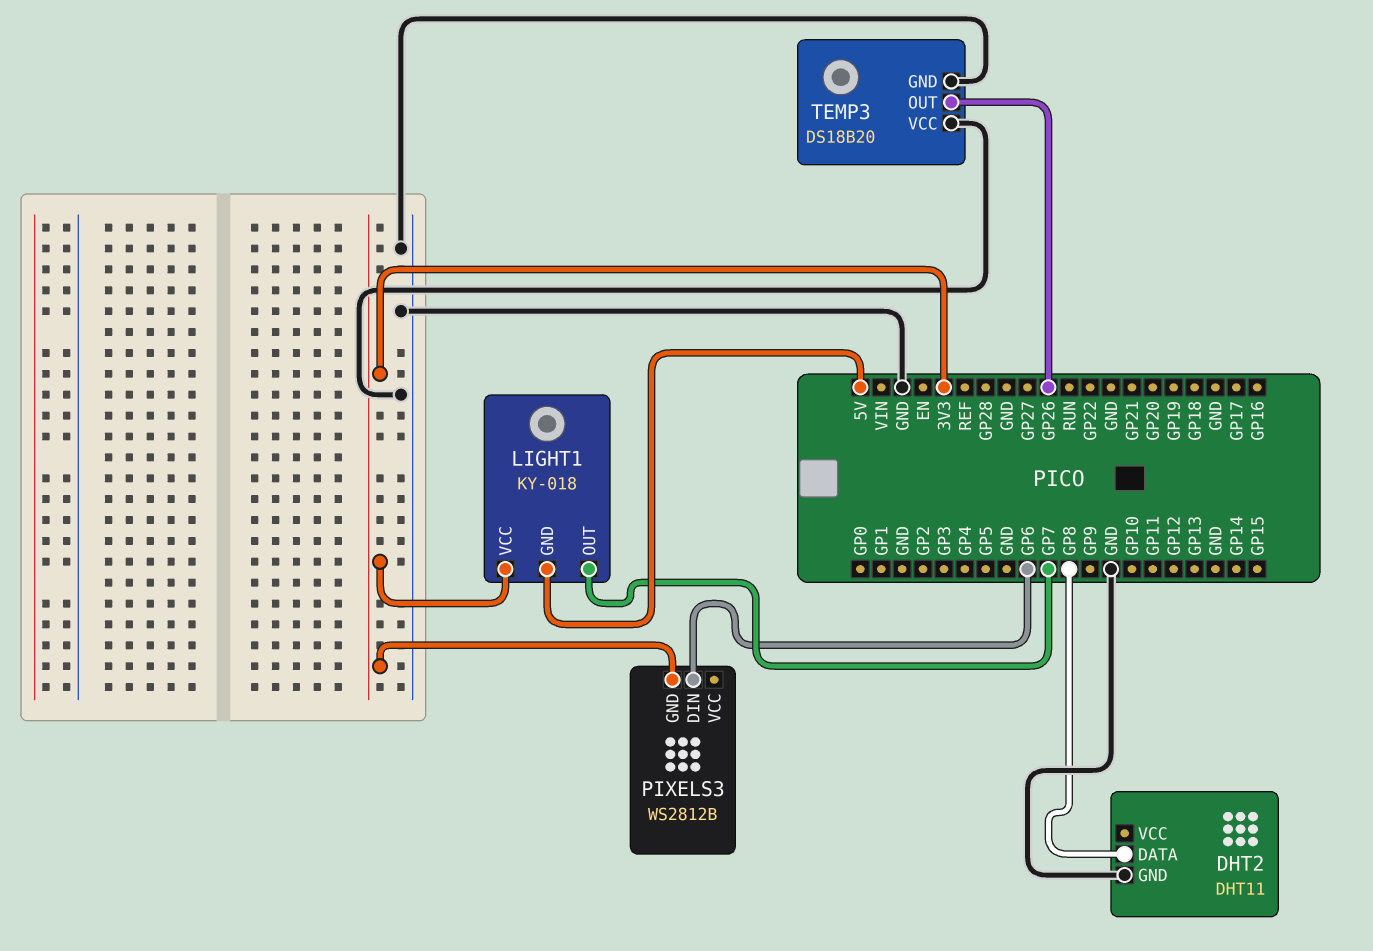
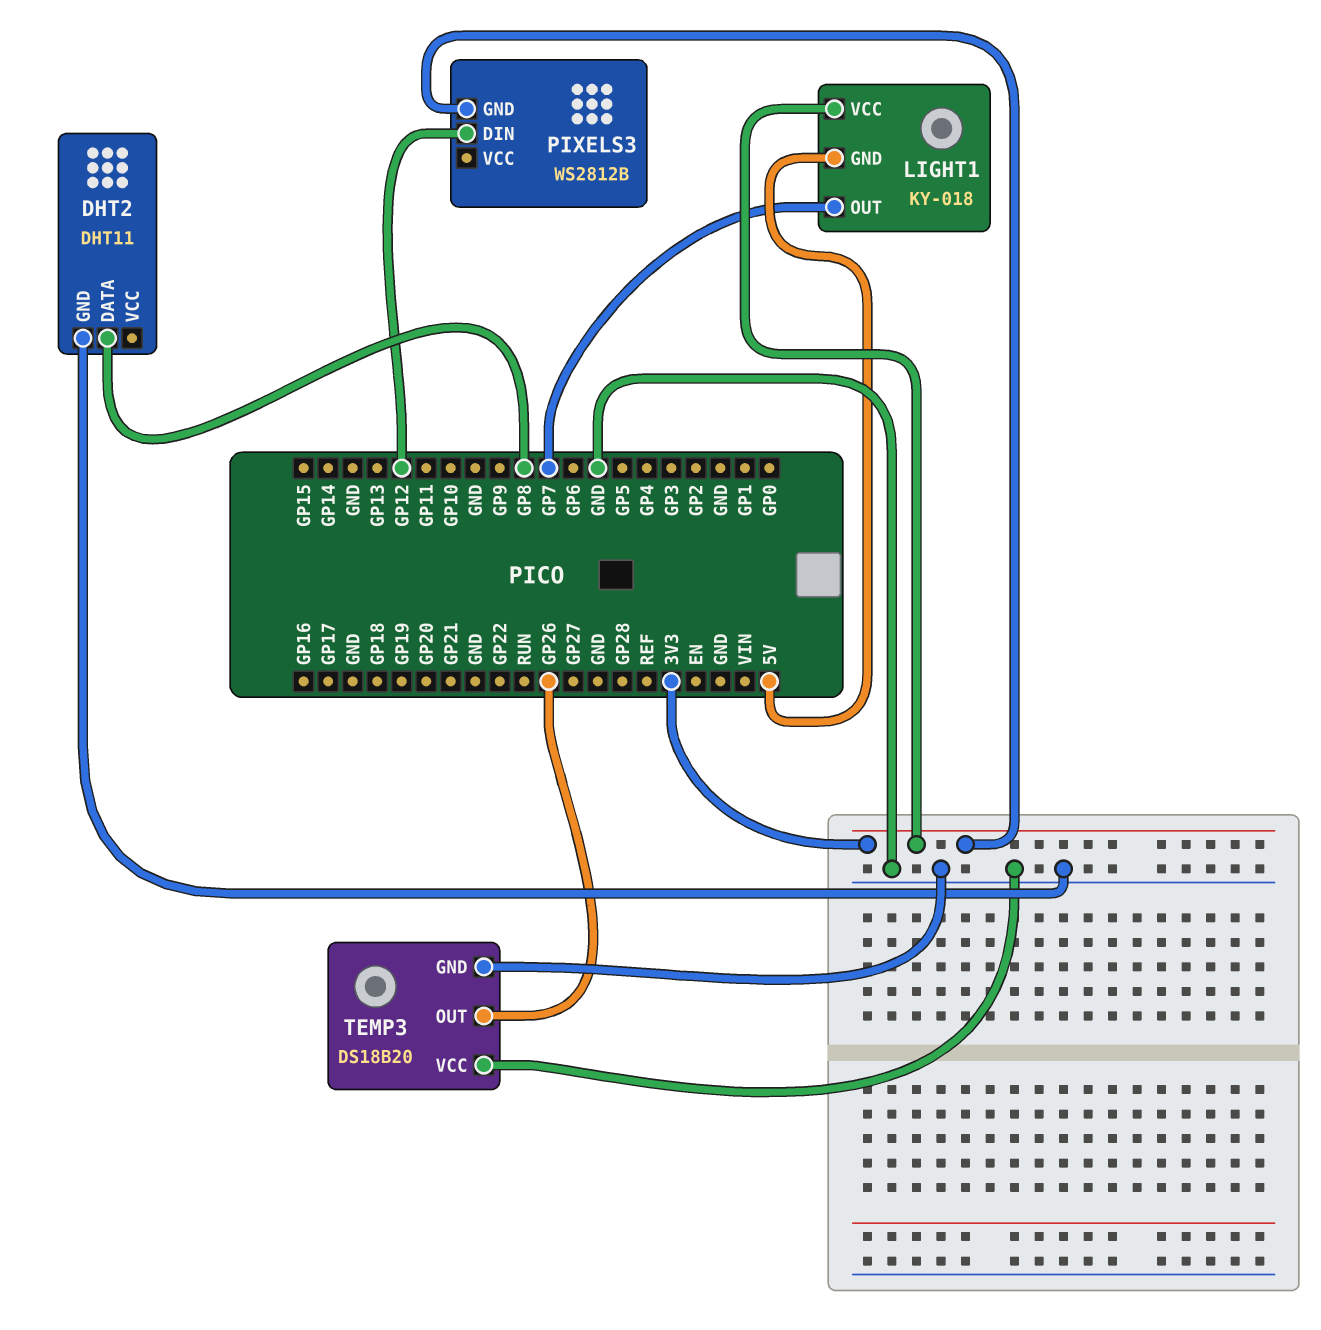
PIXELS3 pin DIN: GP6 -> GP12

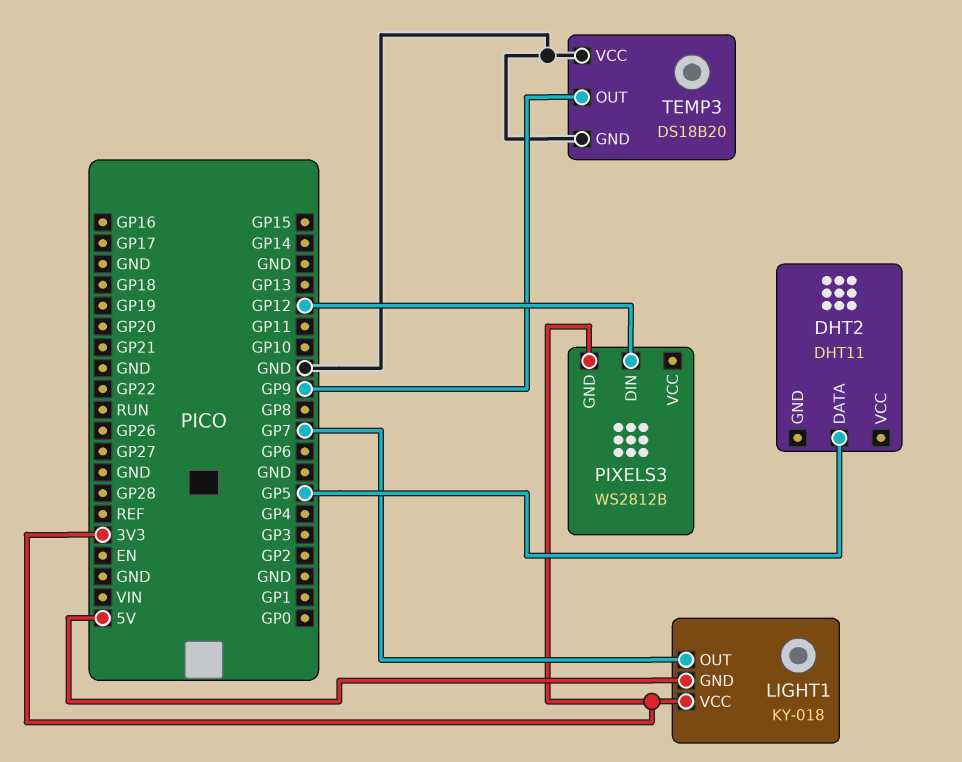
DHT2 pin DATA: GP8 -> GP5
DHT2 pin GND: GND -> none
TEMP3 pin OUT: GP26 -> GP9

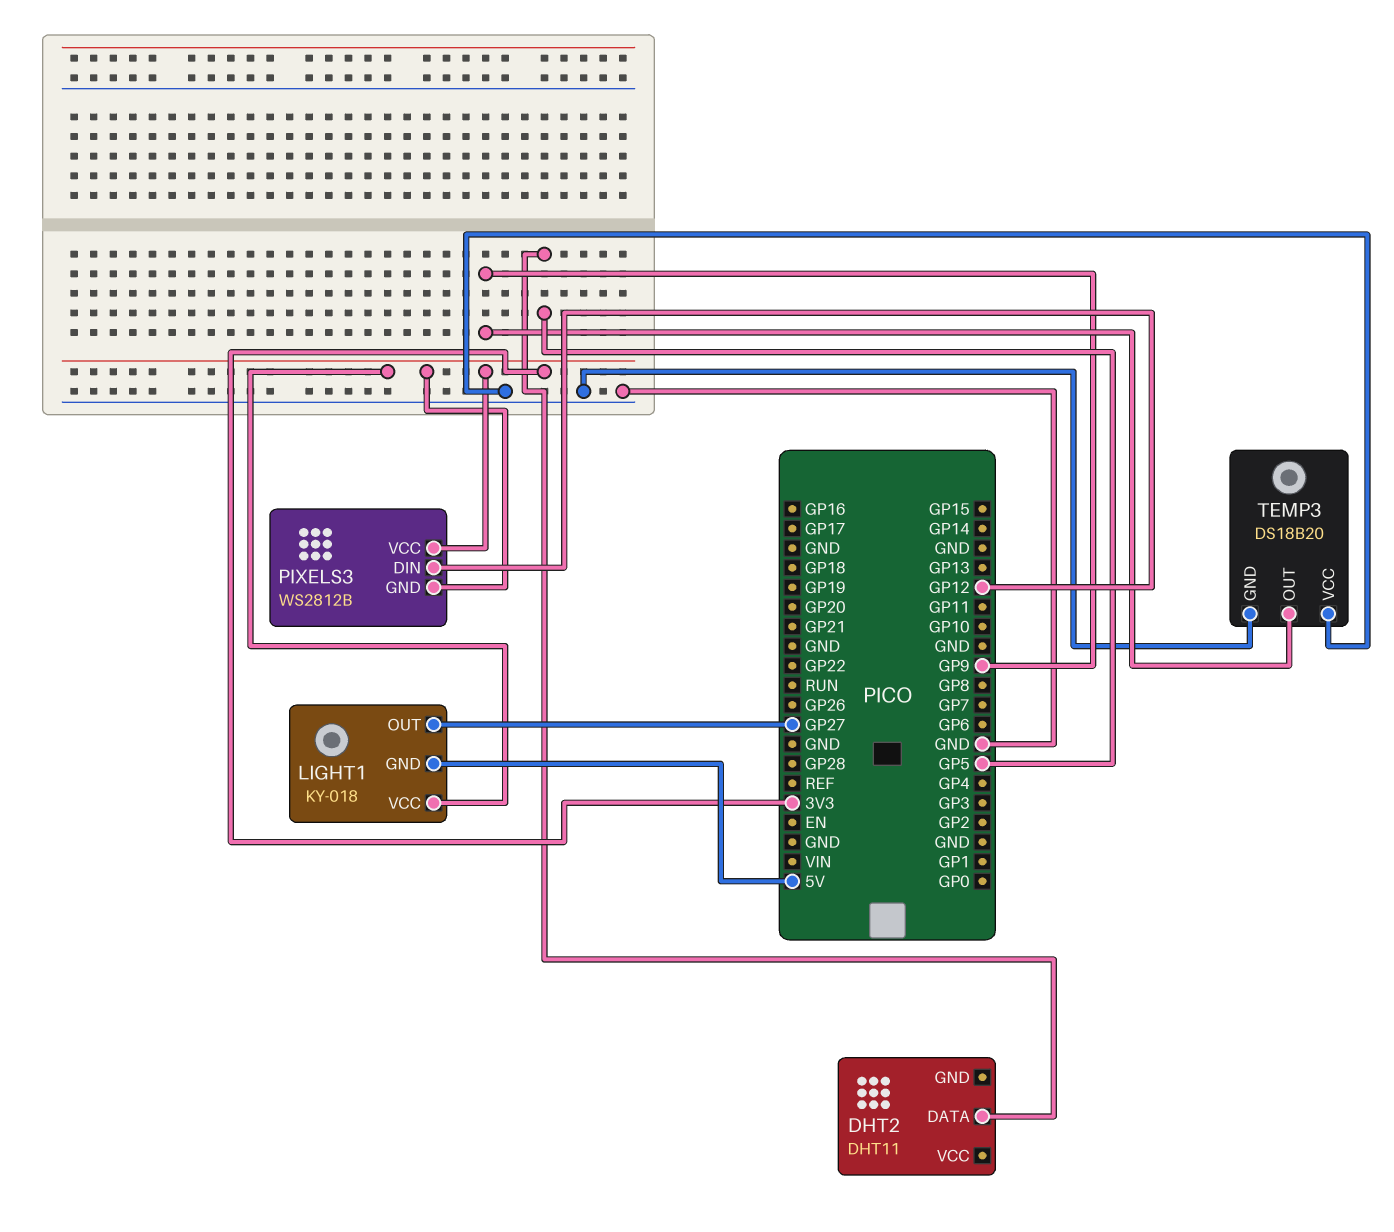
LIGHT1 pin OUT: GP7 -> GP27
PIXELS3 pin VCC: none -> 3V3

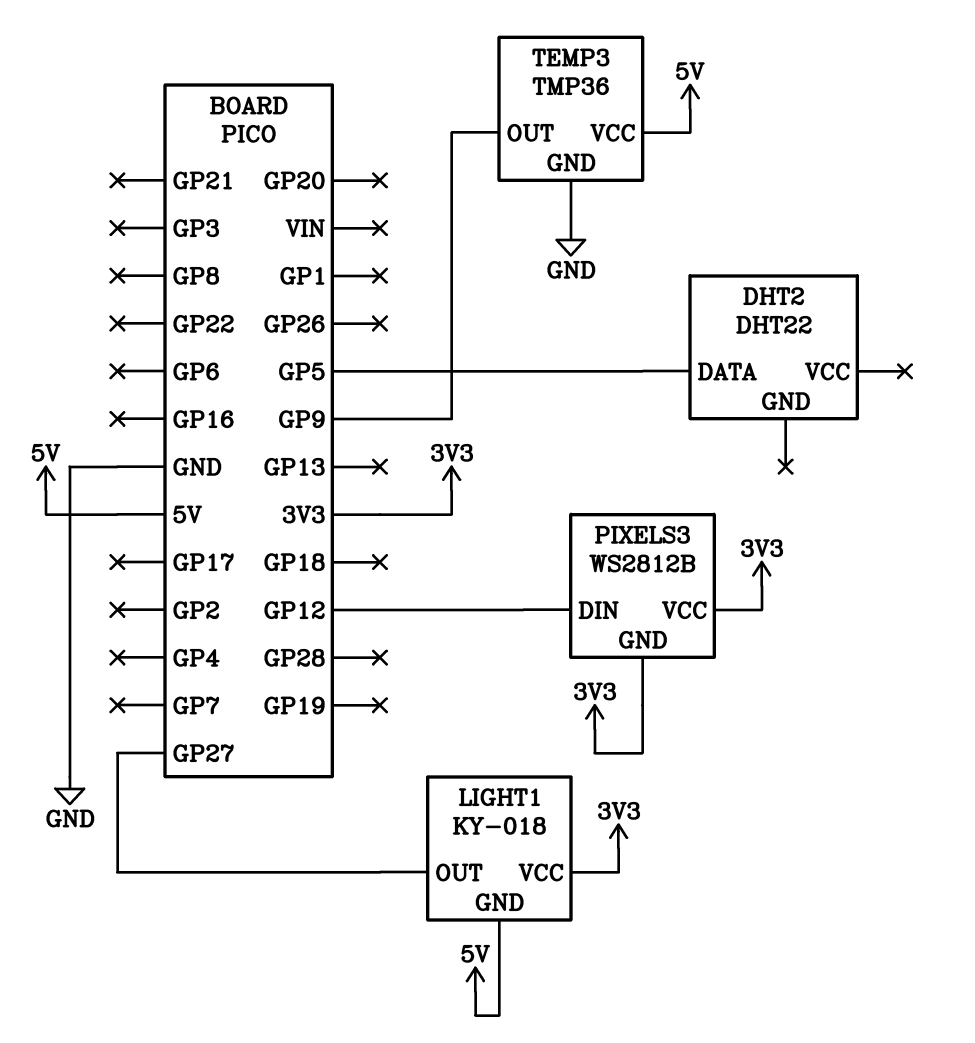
DHT2: DHT11 -> DHT22
TEMP3: DS18B20 -> TMP36
TEMP3 pin VCC: GND -> 5V

